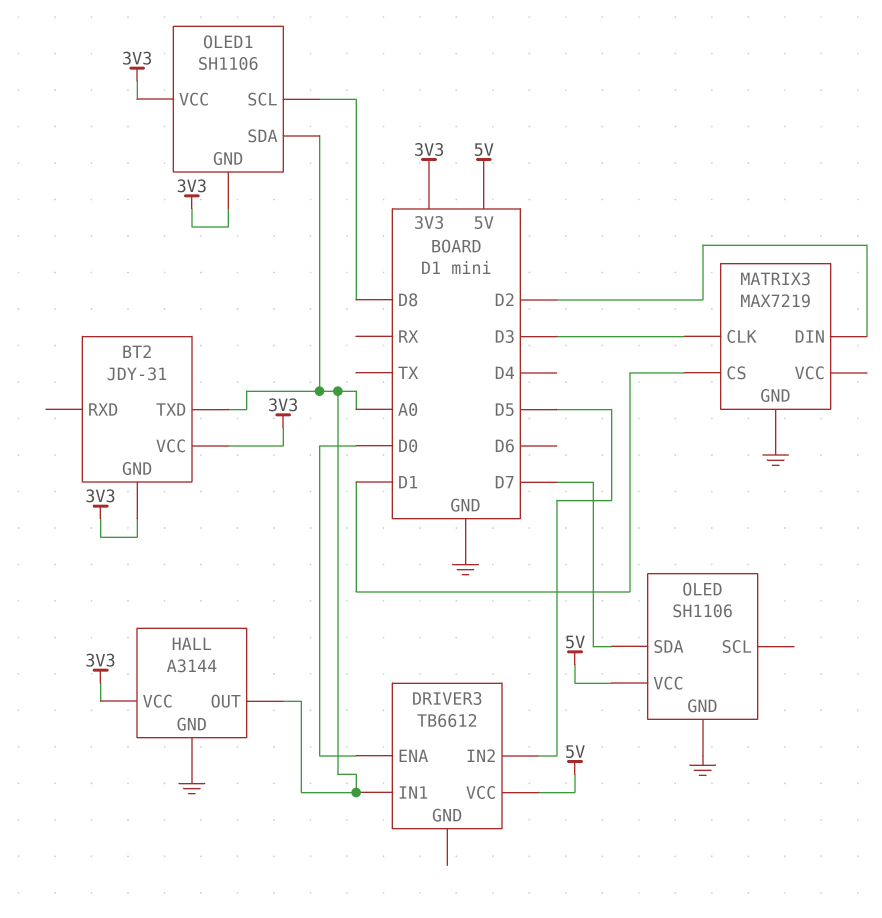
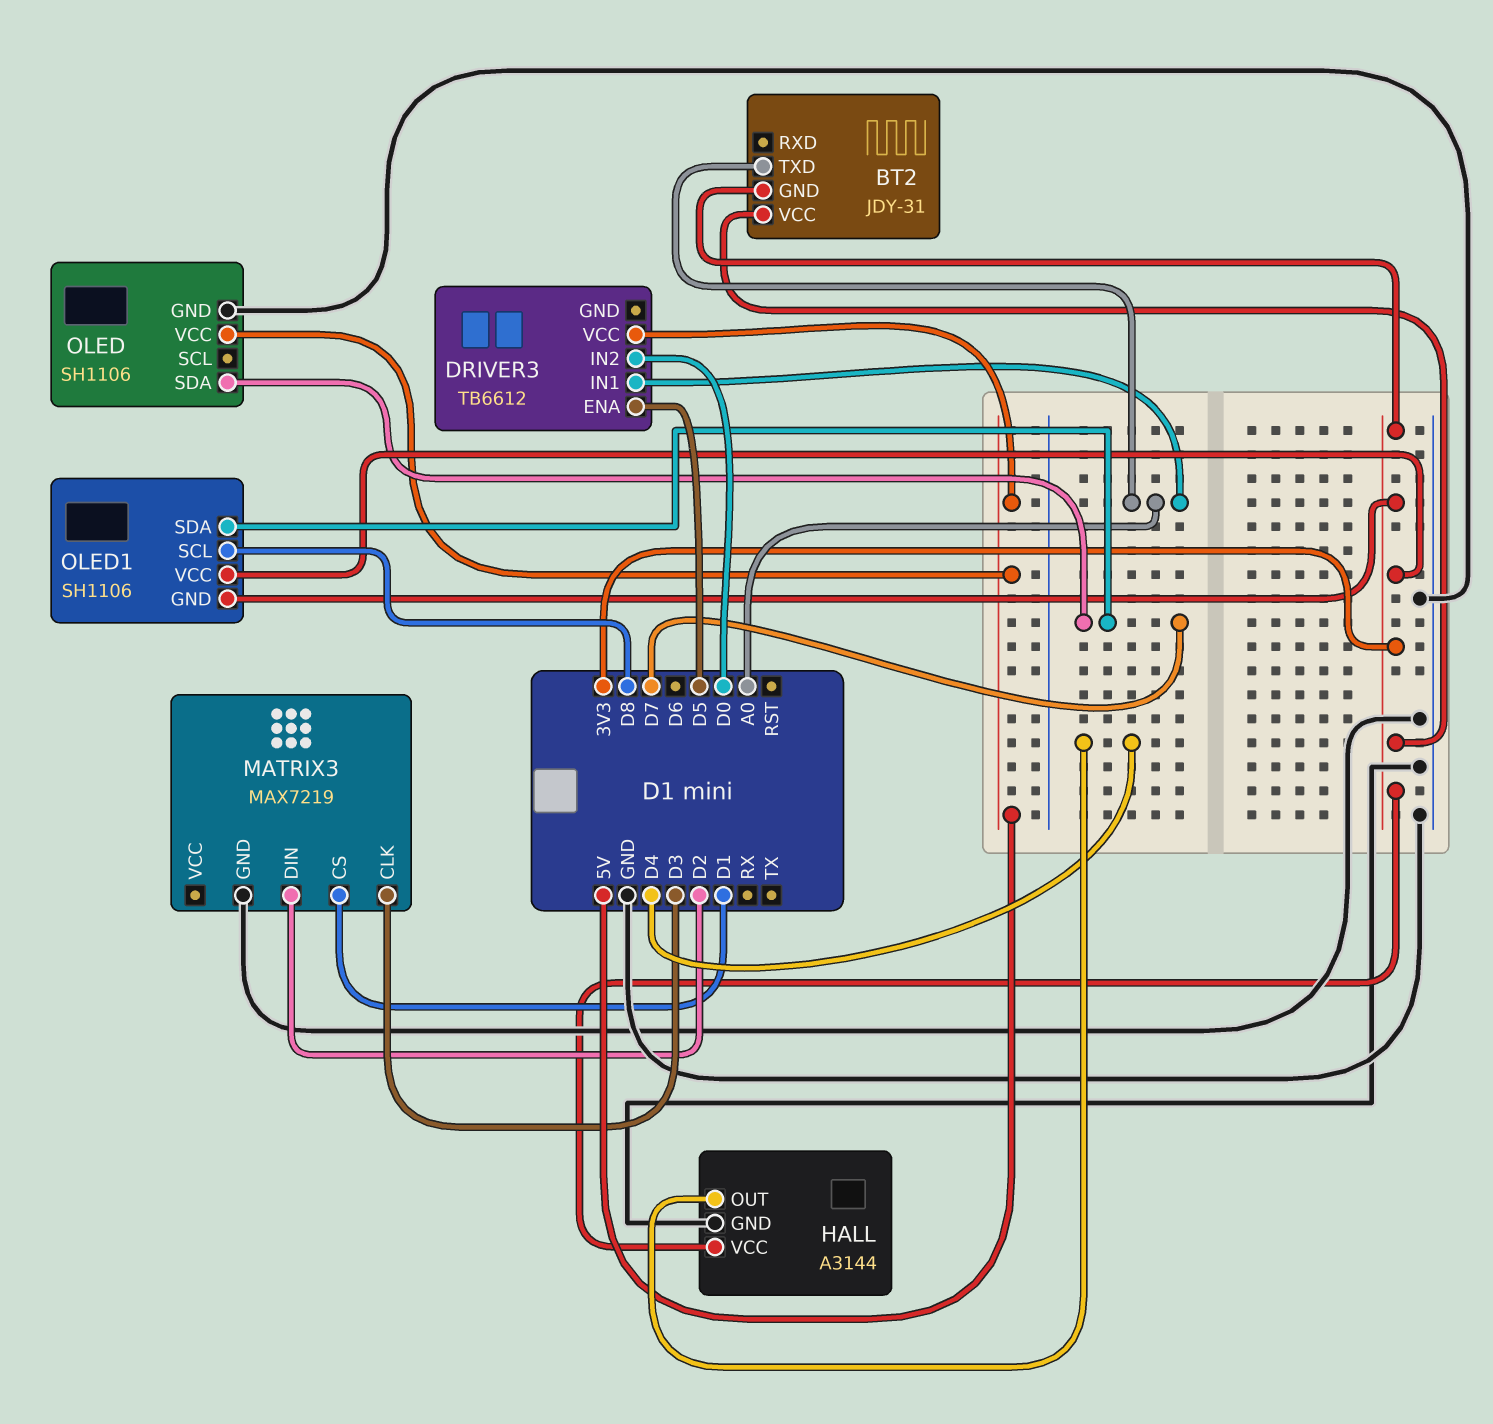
DRIVER3 pin ENA: D0 -> D5
DRIVER3 pin IN2: D5 -> D0
HALL pin OUT: A0 -> D4
OLED1 pin SDA: A0 -> D7

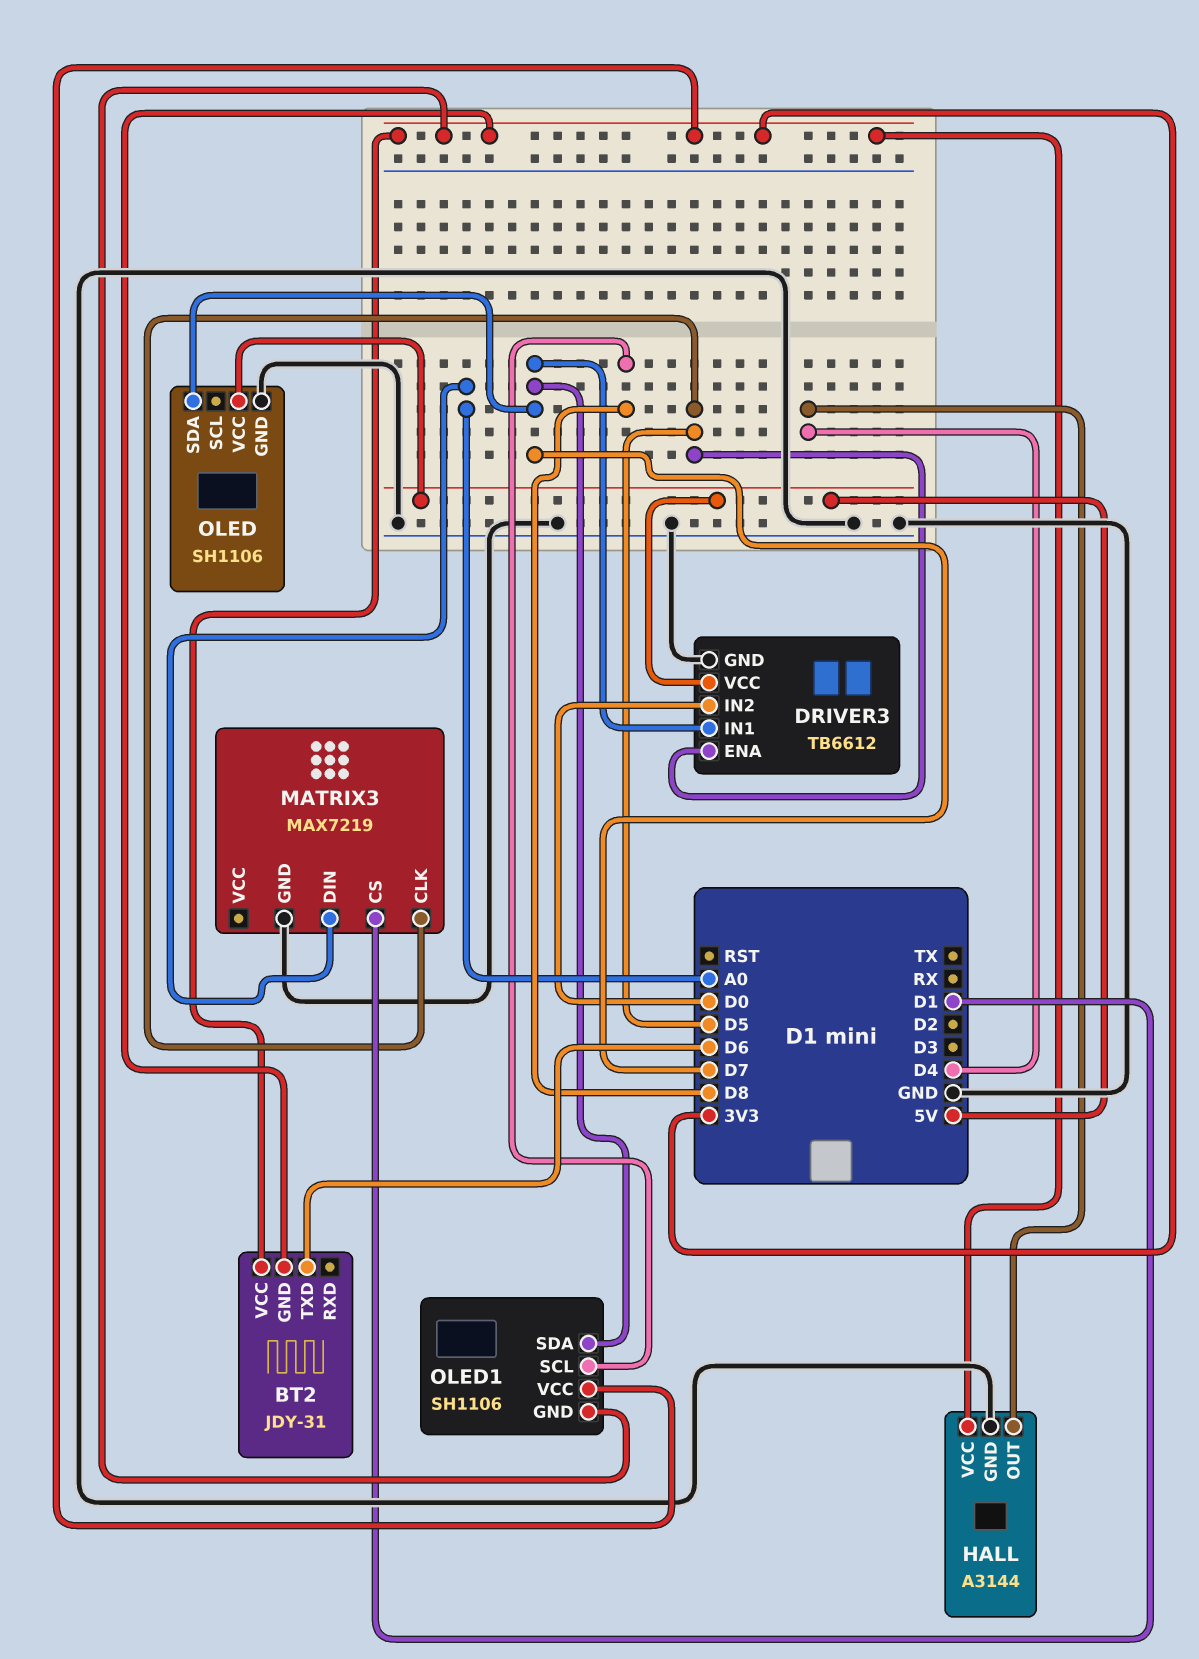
BT2 pin TXD: A0 -> D6
DRIVER3 pin GND: none -> GND
DRIVER3 pin IN1: A0 -> D7
MATRIX3 pin CLK: D3 -> D5
MATRIX3 pin DIN: D2 -> A0

